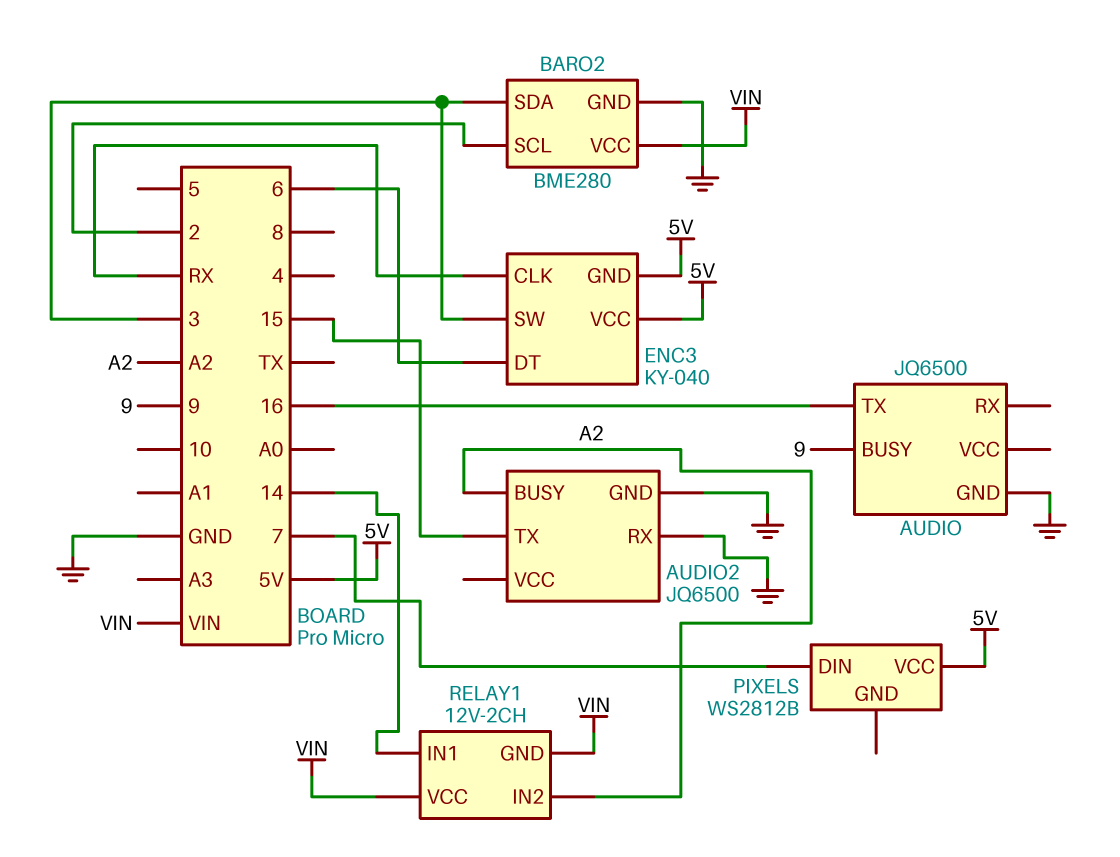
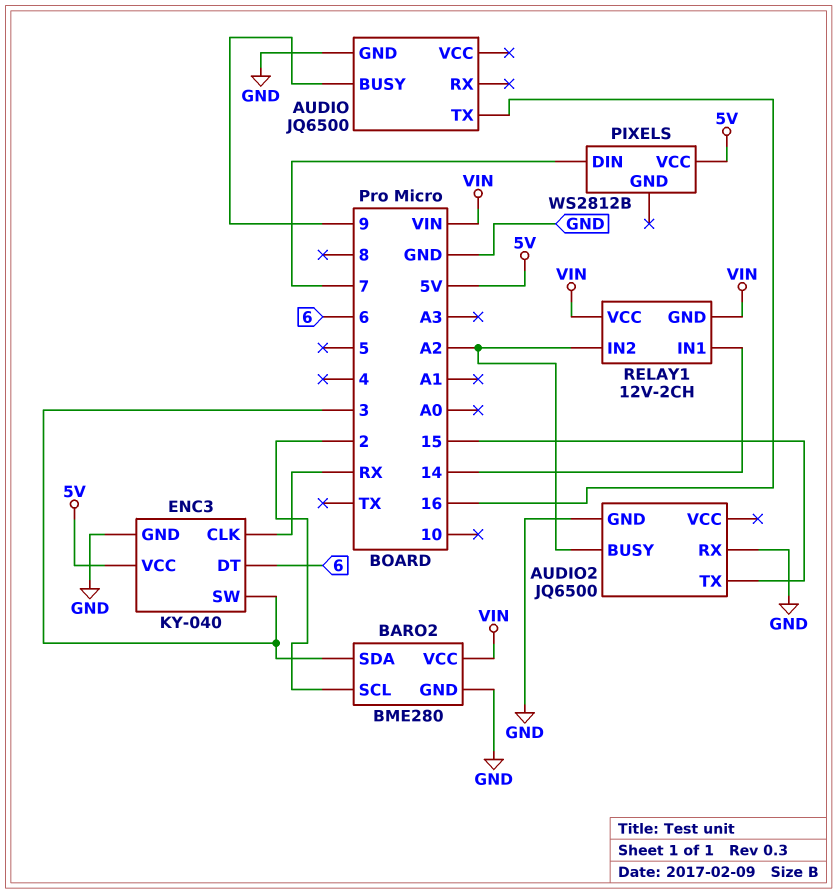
ENC3 pin GND: 5V -> GND

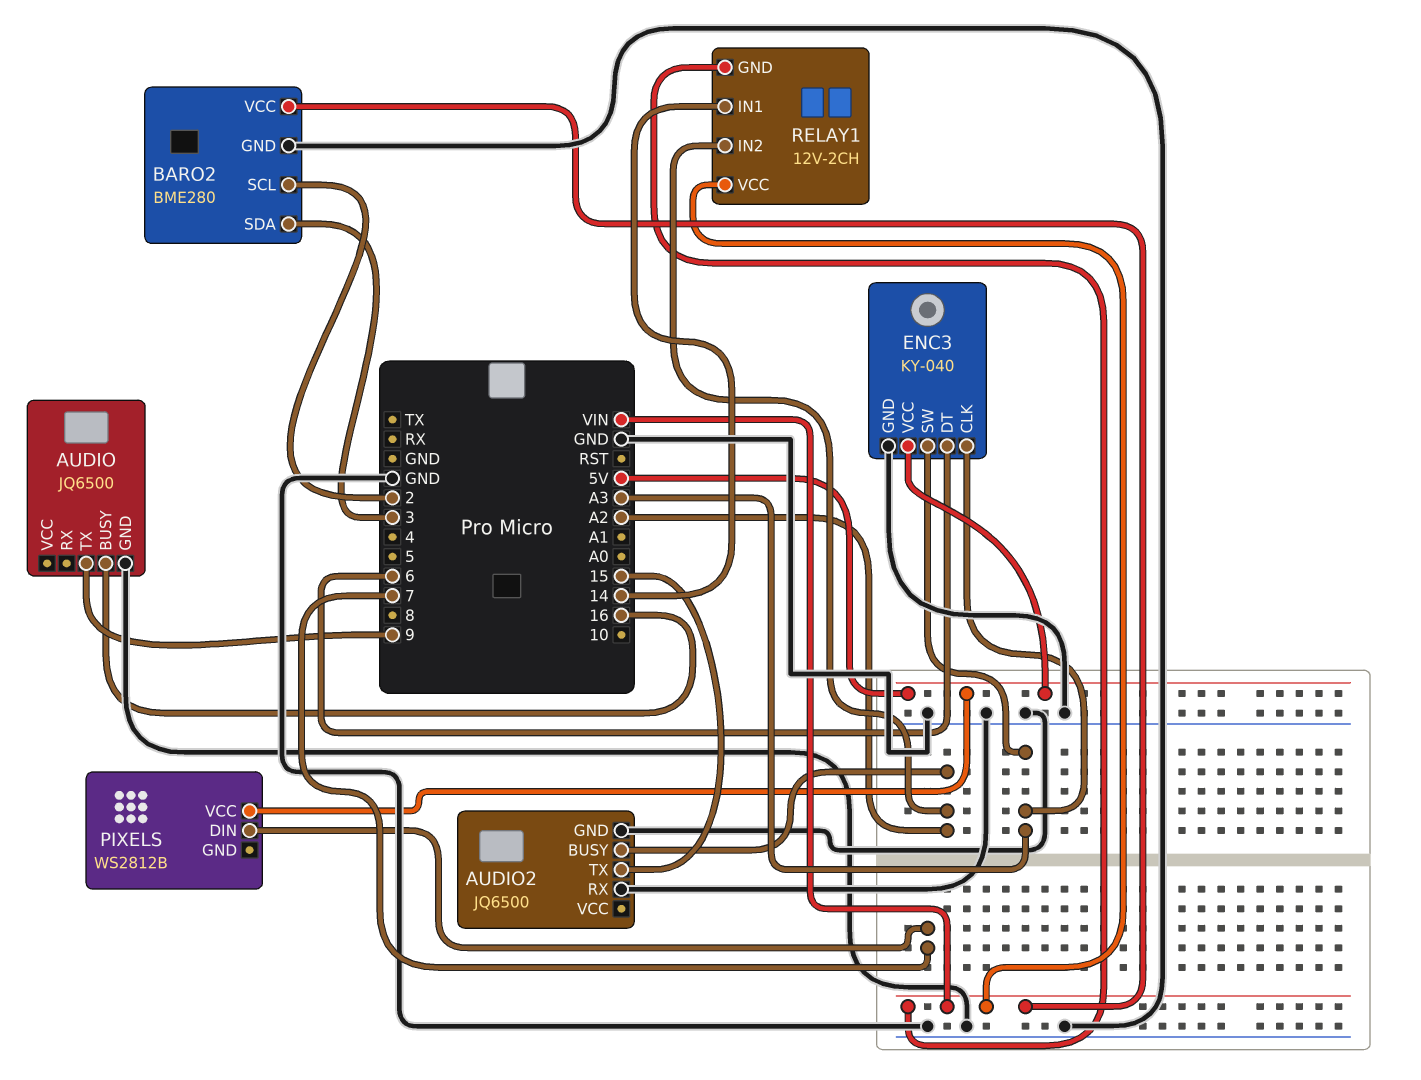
AUDIO pin BUSY: 9 -> 16
AUDIO pin TX: 16 -> 9
ENC3 pin CLK: RX -> A3
ENC3 pin SW: 3 -> A3

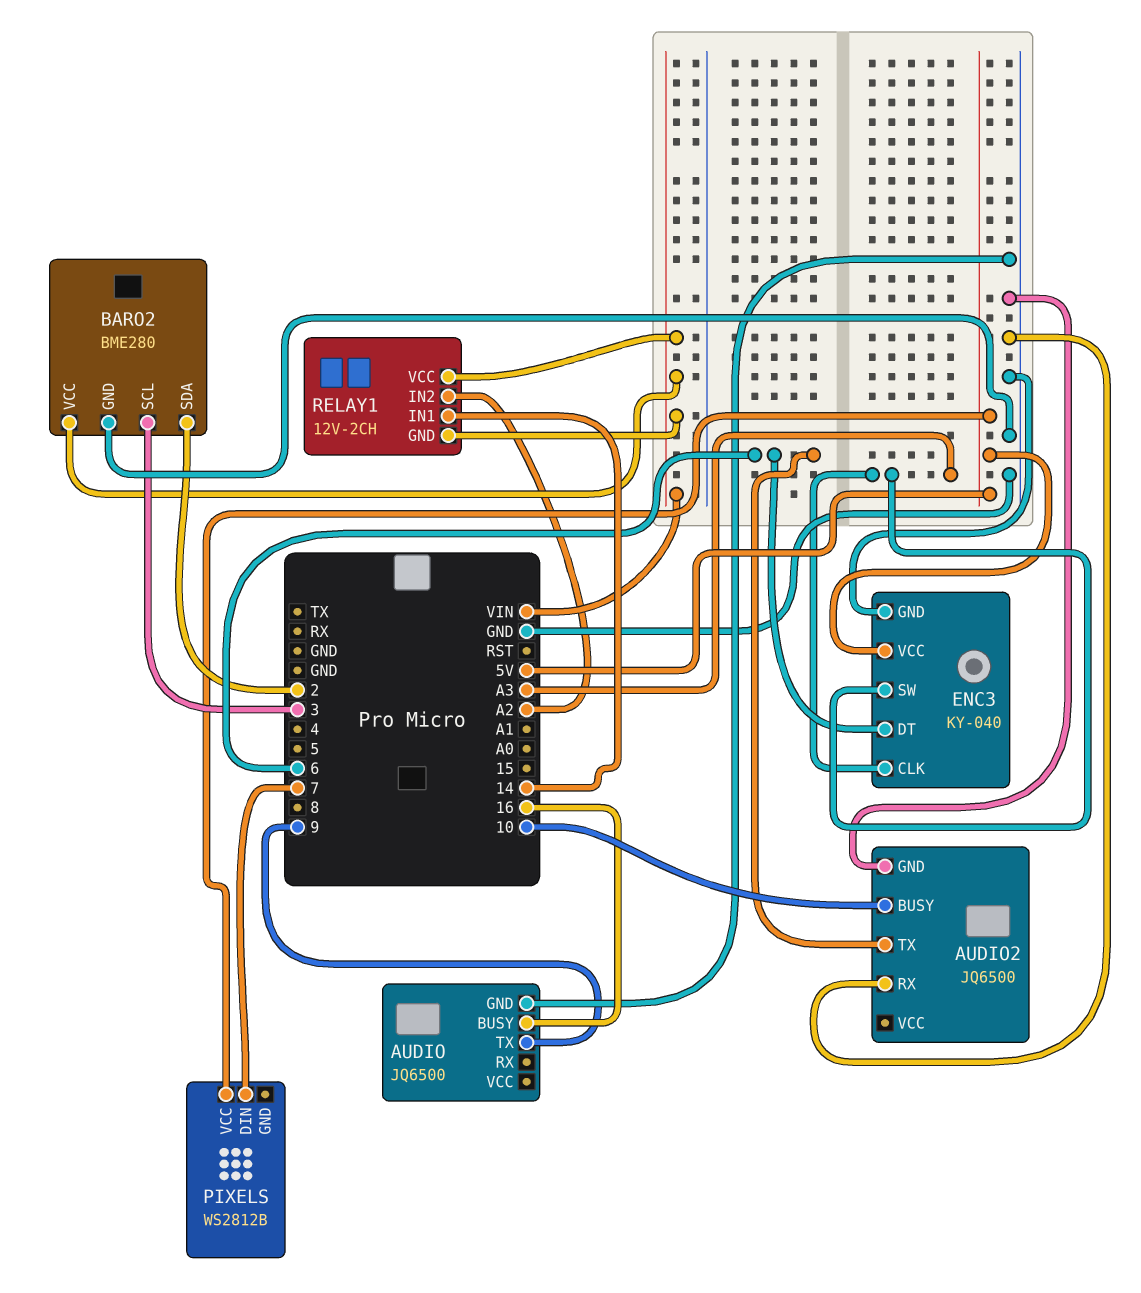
AUDIO2 pin BUSY: A2 -> 10
AUDIO2 pin TX: 15 -> 6
BARO2 pin SCL: 2 -> 3
BARO2 pin SDA: 3 -> 2

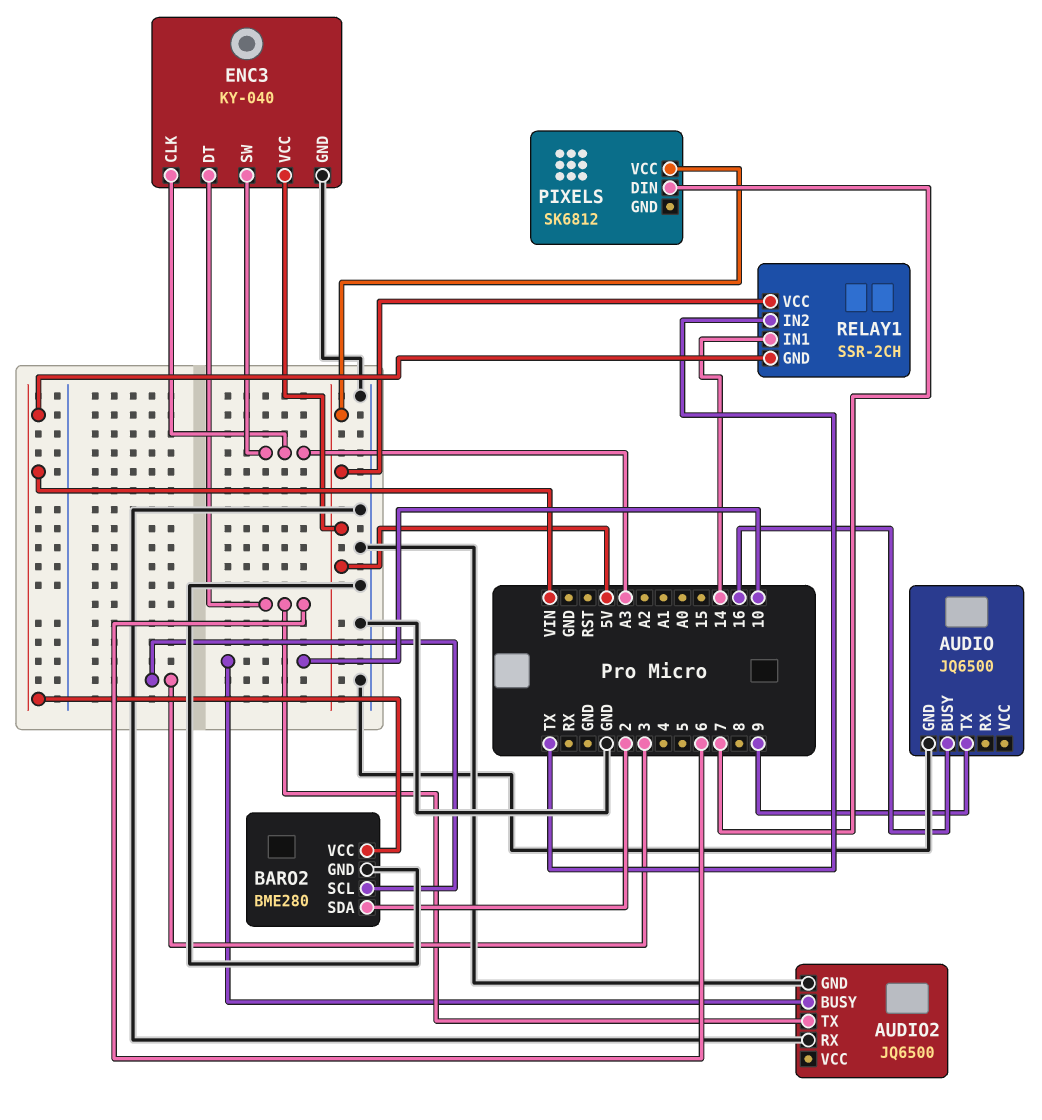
PIXELS: WS2812B -> SK6812
RELAY1: 12V-2CH -> SSR-2CH
RELAY1 pin IN2: A2 -> TX
RELAY1 pin VCC: VIN -> 5V

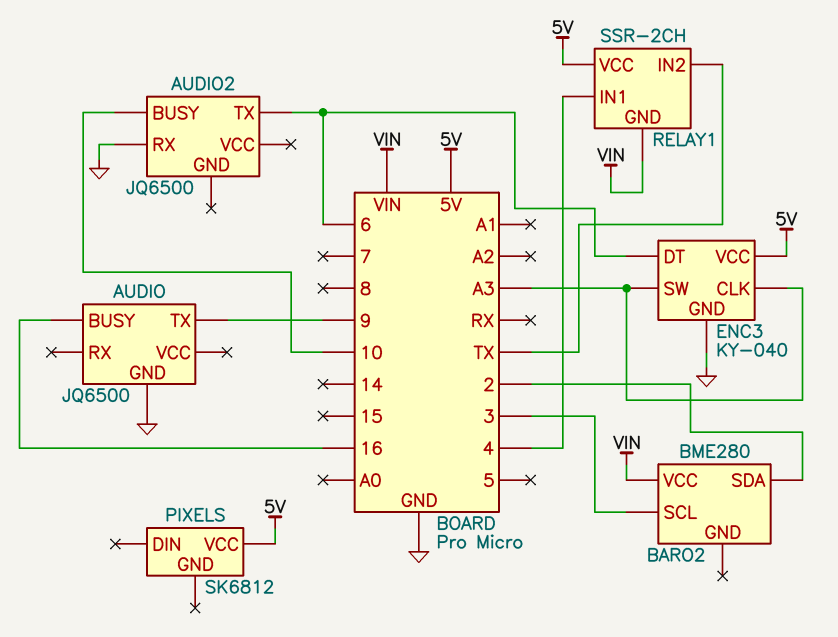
AUDIO2 pin GND: GND -> none
BARO2 pin GND: GND -> none
PIXELS pin DIN: 7 -> none
RELAY1 pin IN1: 14 -> 4

